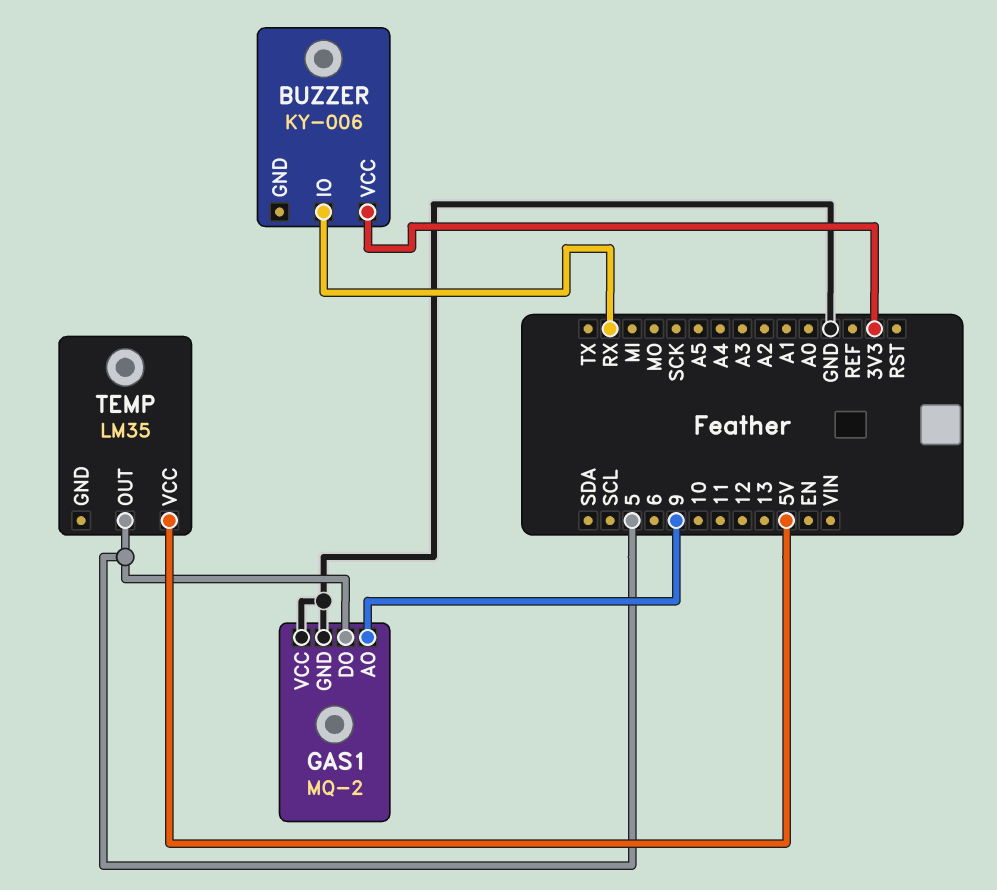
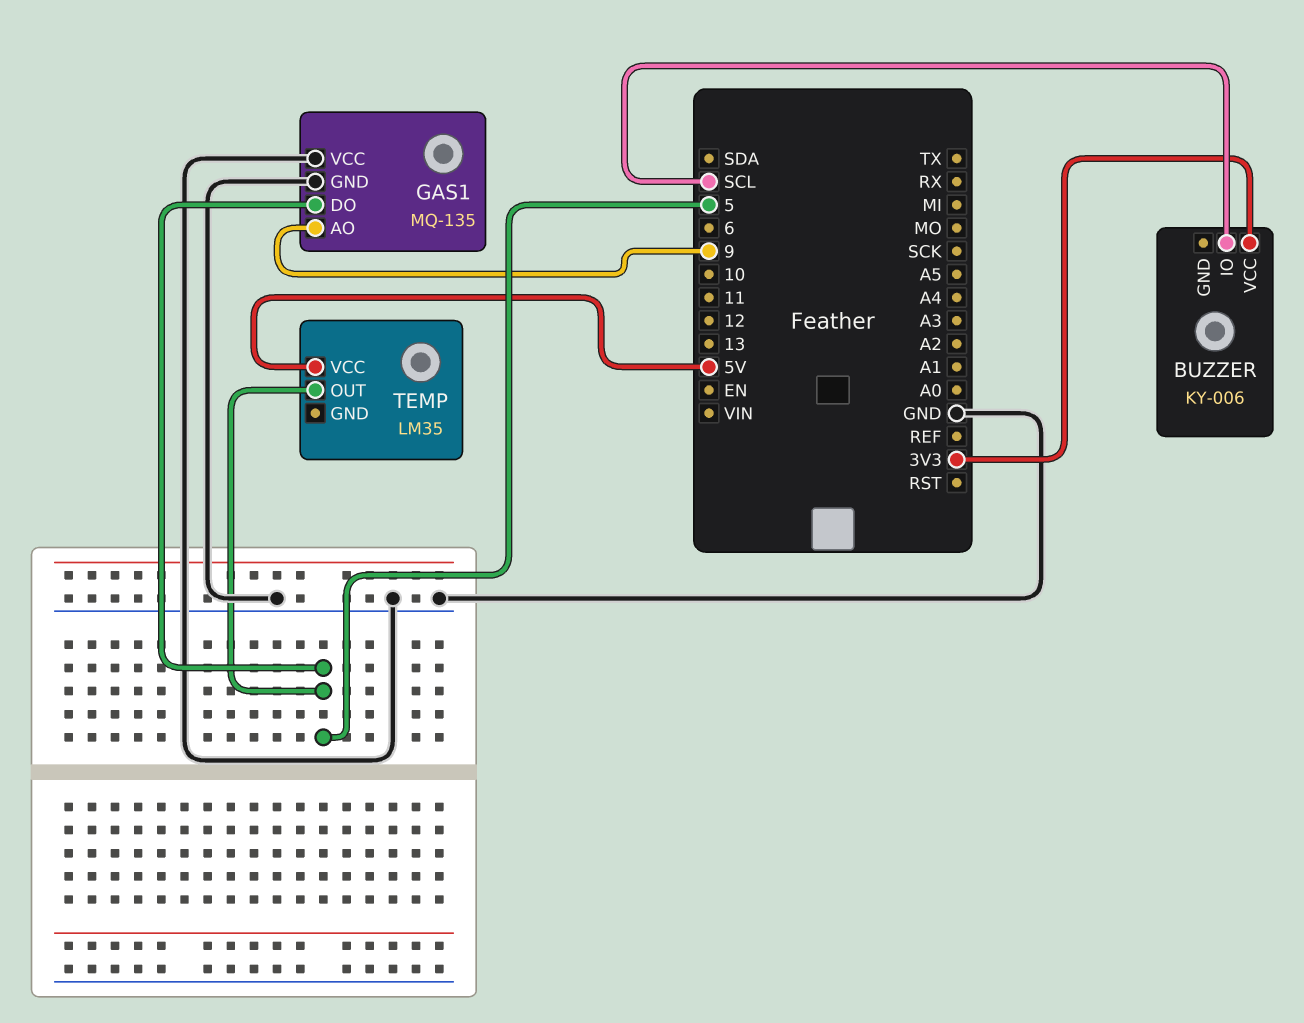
BUZZER pin IO: RX -> SCL
GAS1: MQ-2 -> MQ-135

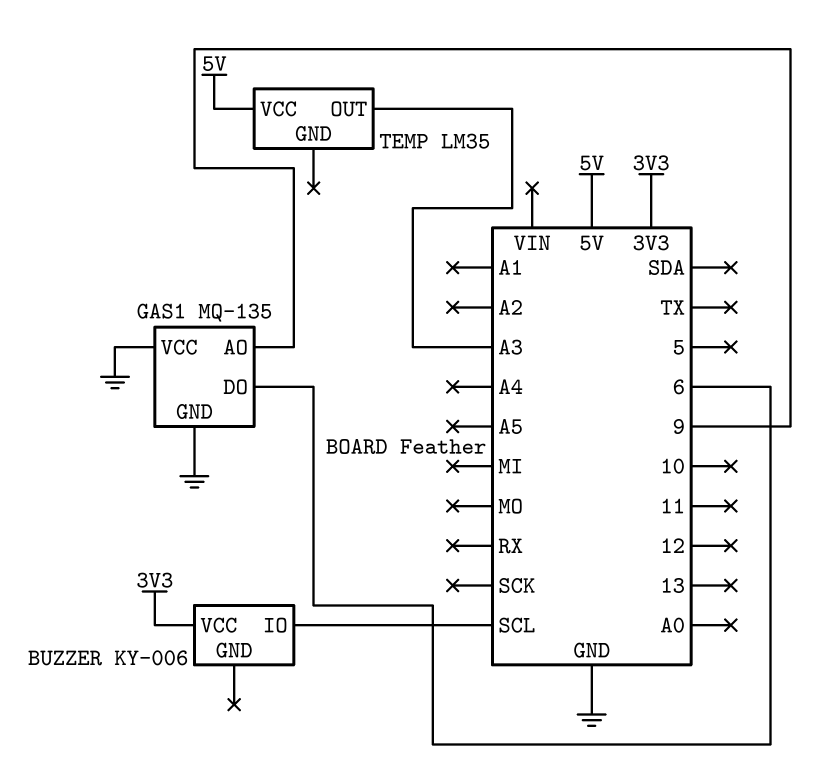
GAS1 pin DO: 5 -> 6
TEMP pin OUT: 5 -> A3

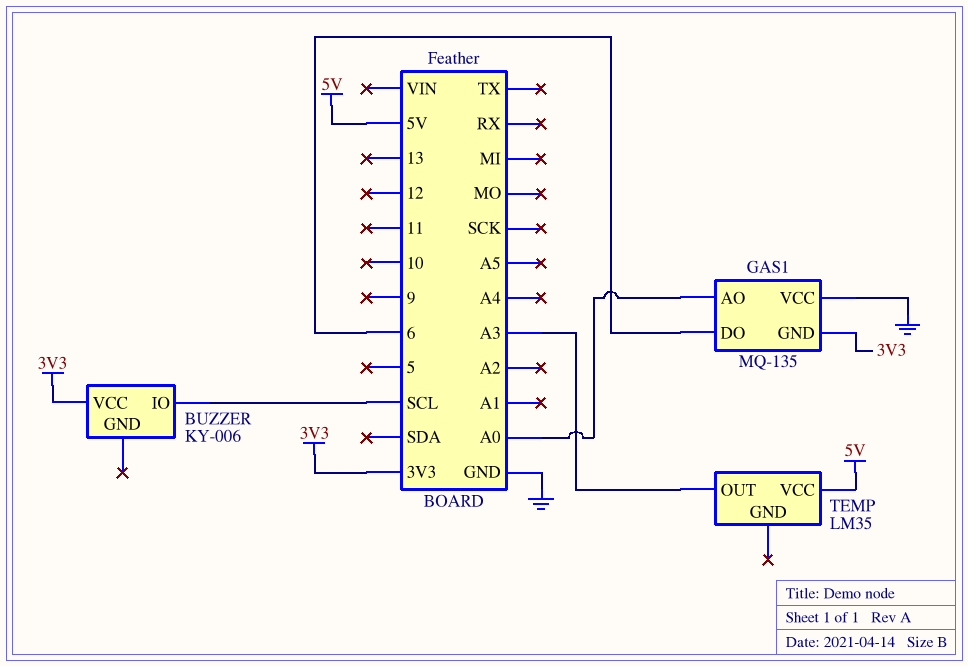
GAS1 pin AO: 9 -> A0
GAS1 pin GND: GND -> 3V3

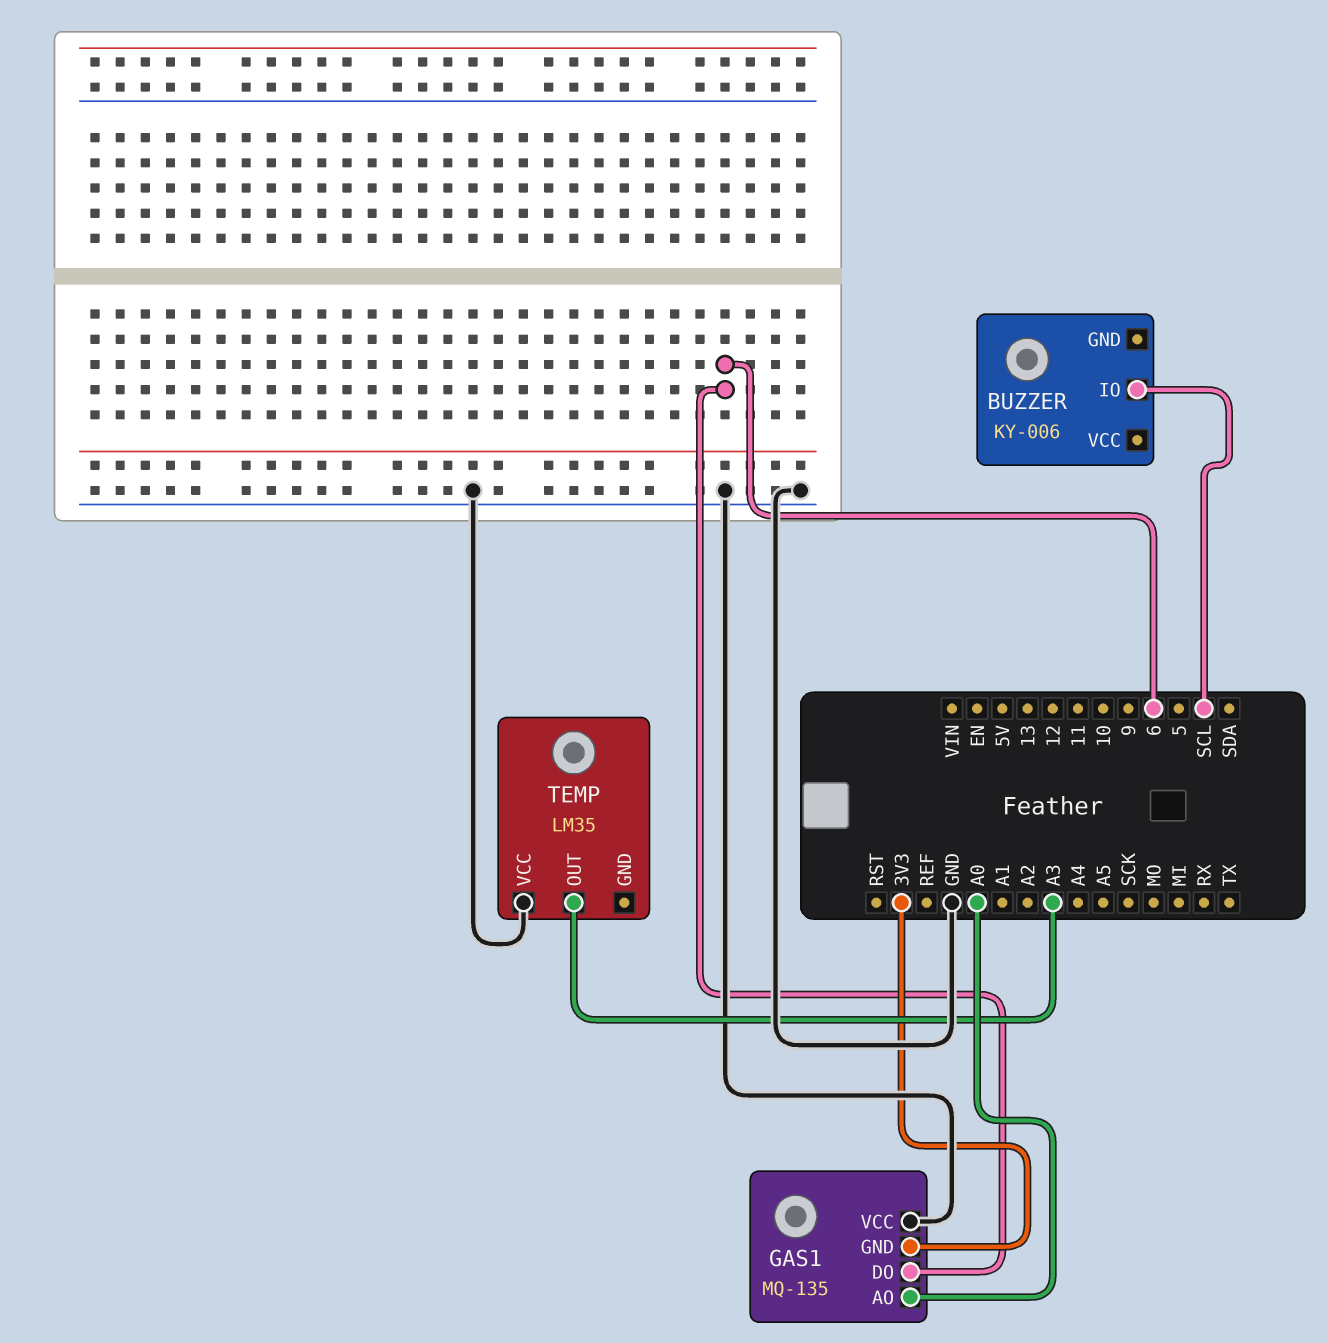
BUZZER pin VCC: 3V3 -> none
TEMP pin VCC: 5V -> GND

